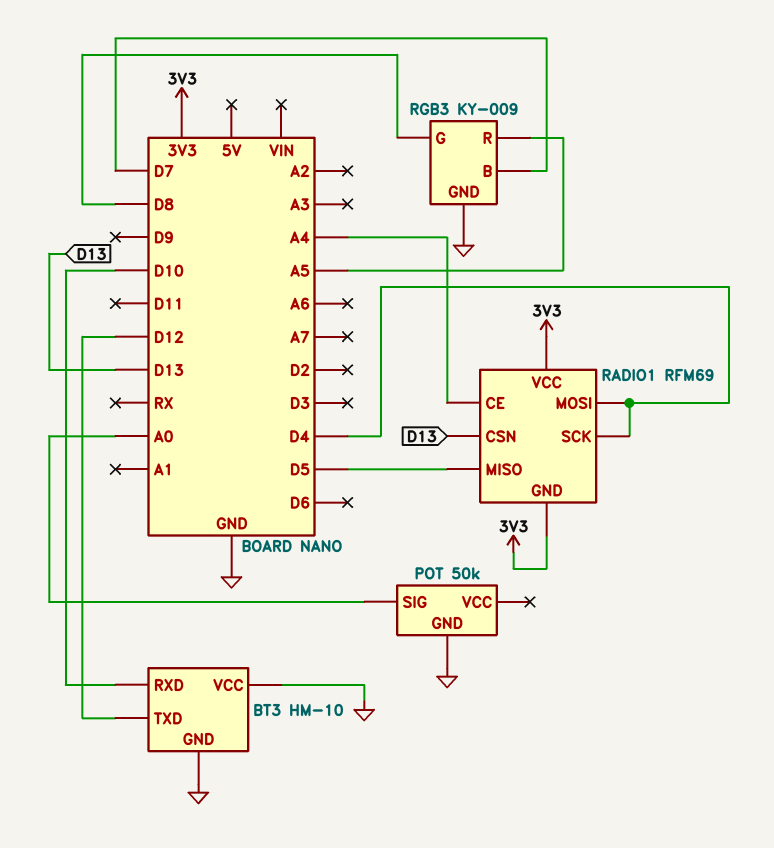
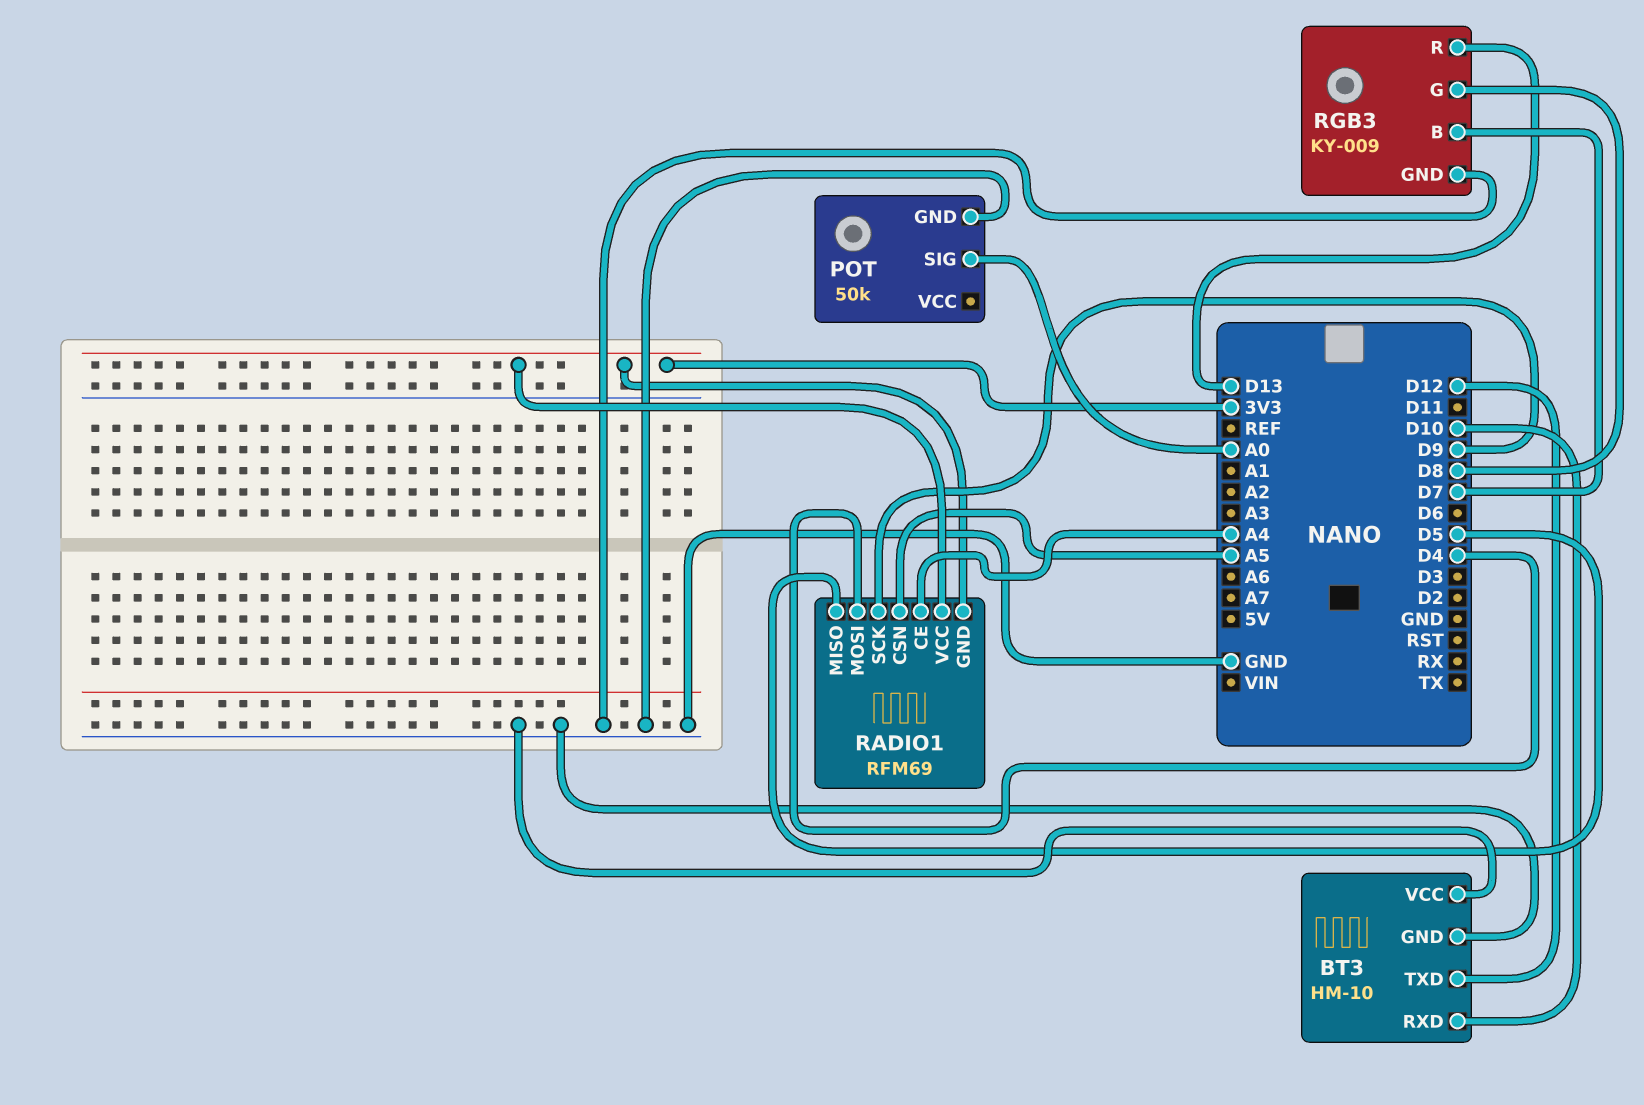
RADIO1 pin CSN: D13 -> A5
RADIO1 pin SCK: D4 -> D9
RGB3 pin R: A5 -> D13

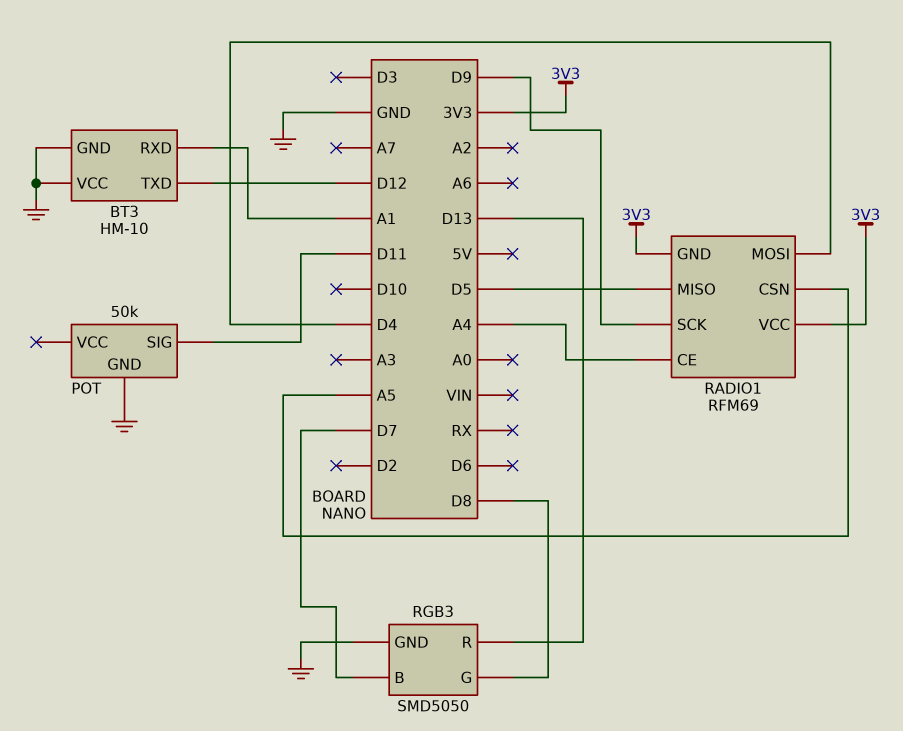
BT3 pin RXD: D10 -> A1
POT pin SIG: A0 -> D11
RGB3: KY-009 -> SMD5050

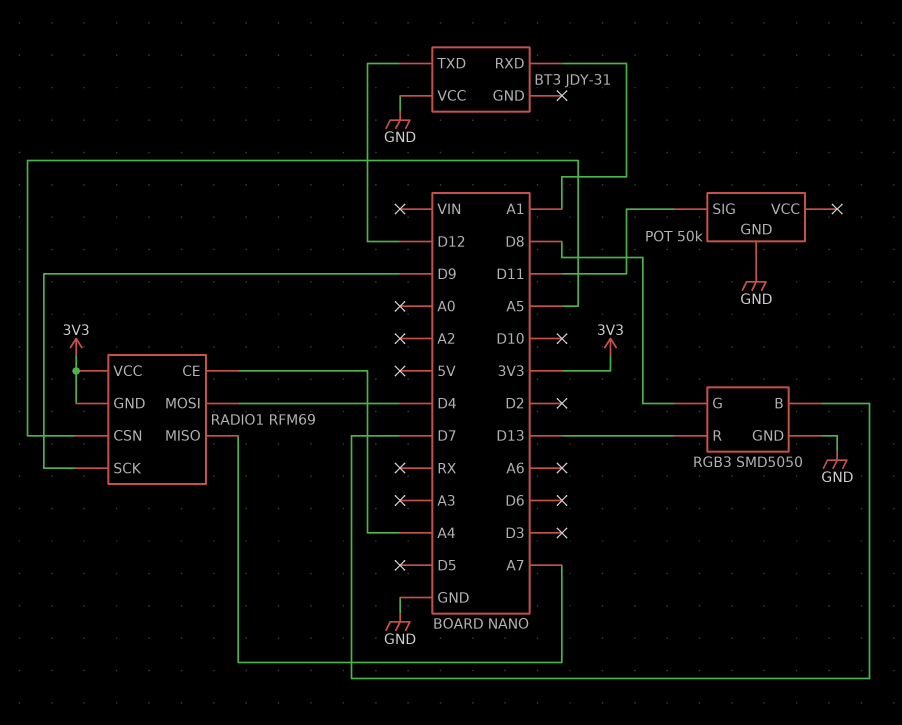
BT3: HM-10 -> JDY-31
BT3 pin GND: GND -> none
RADIO1 pin MISO: D5 -> A7

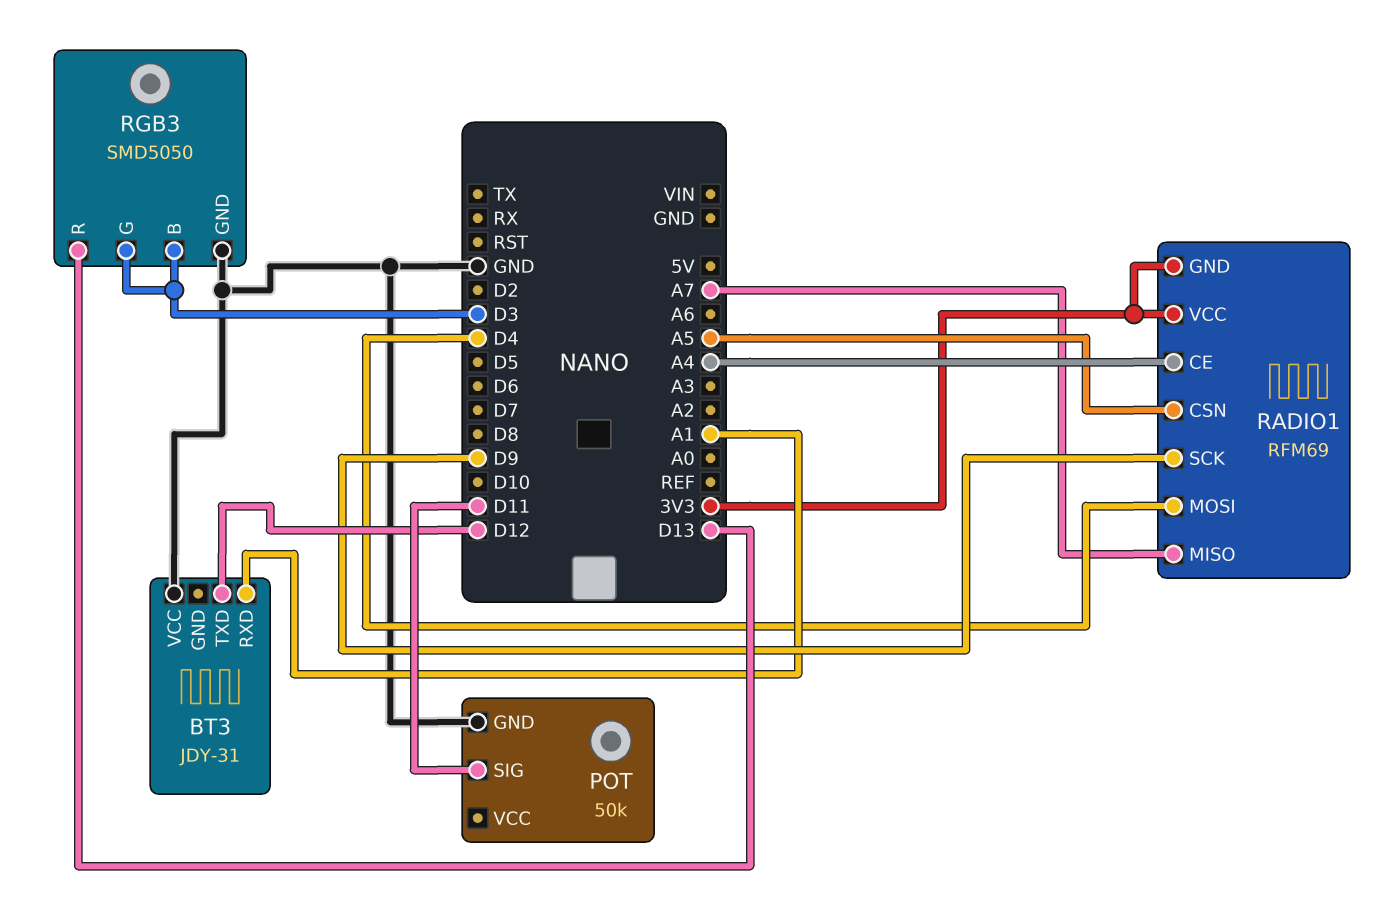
RGB3 pin B: D7 -> D3
RGB3 pin G: D8 -> D3

